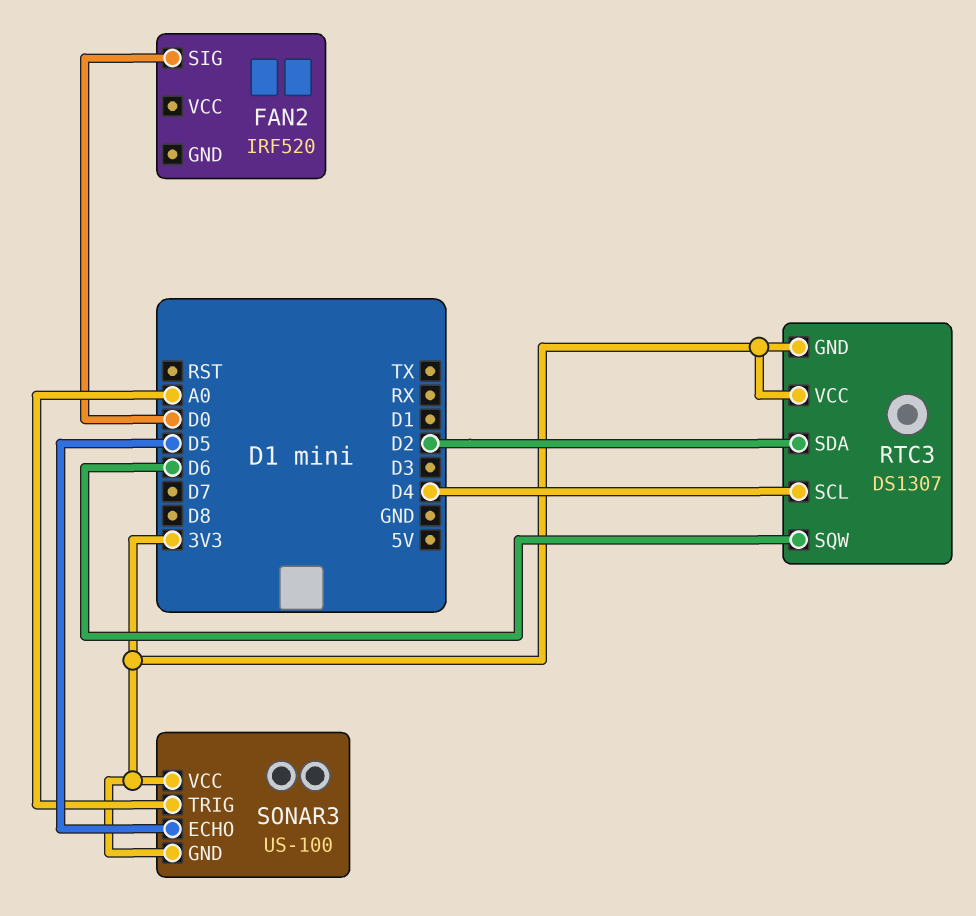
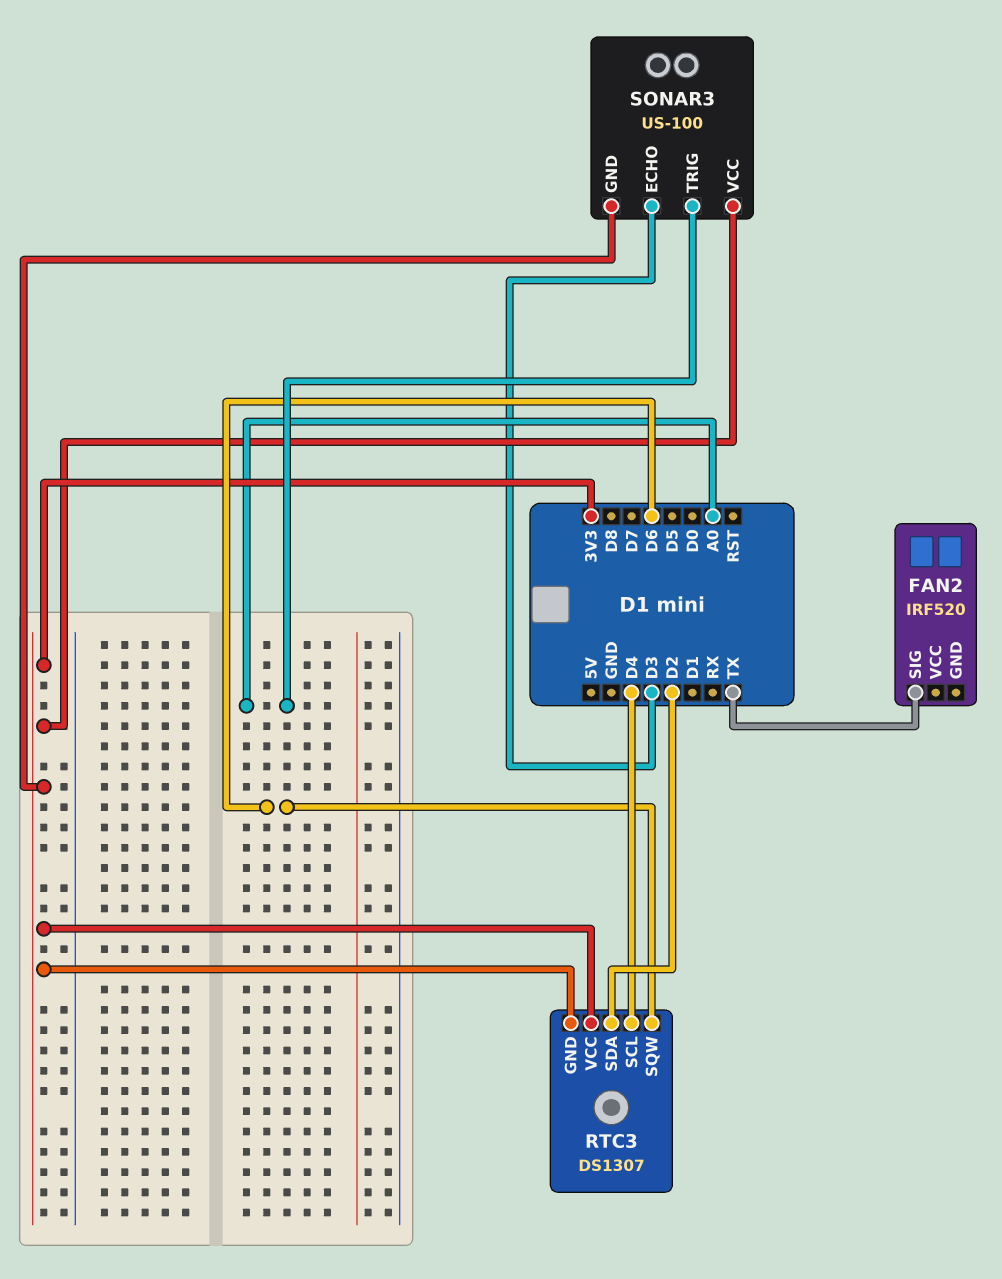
FAN2 pin SIG: D0 -> TX
SONAR3 pin ECHO: D5 -> D3

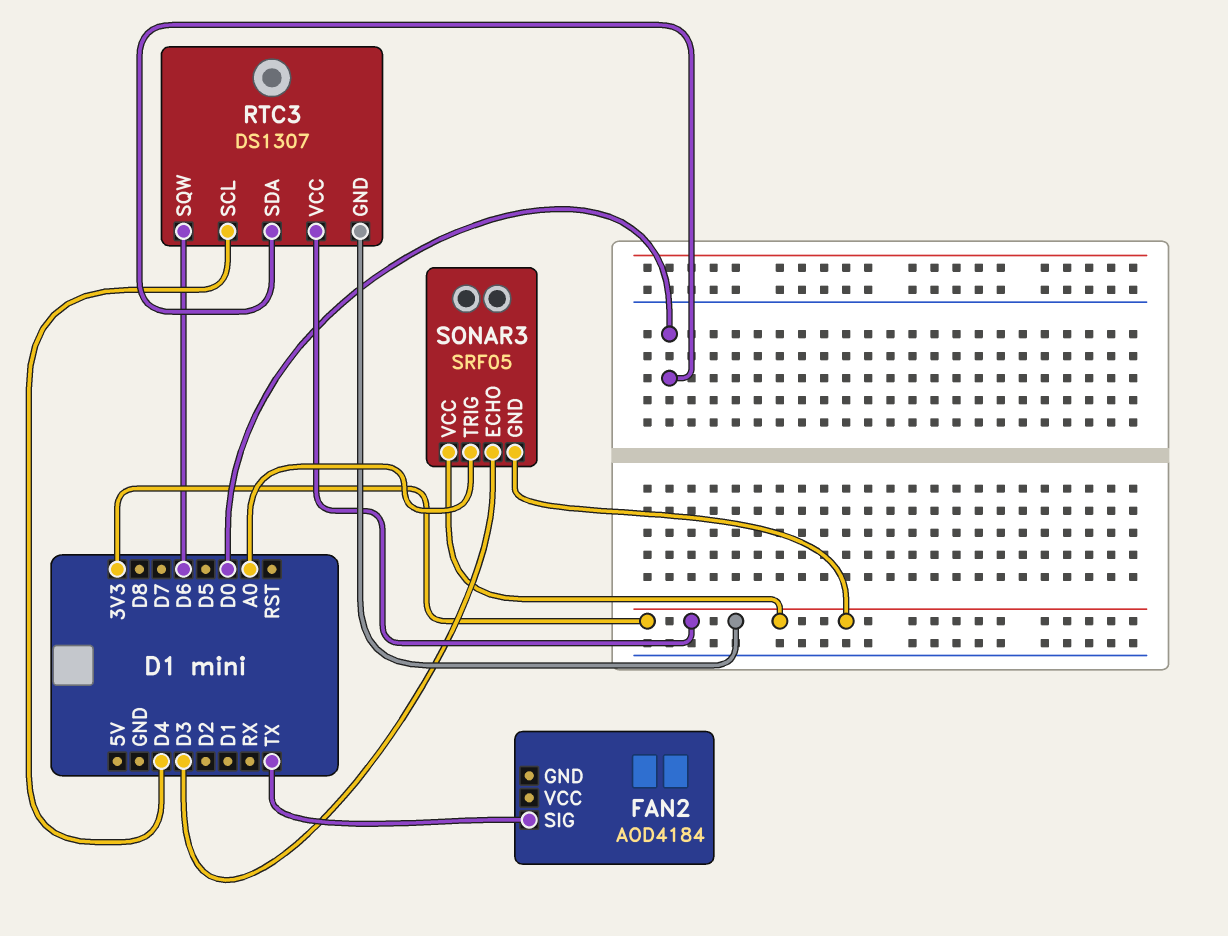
FAN2: IRF520 -> AOD4184
RTC3 pin SDA: D2 -> D0
SONAR3: US-100 -> SRF05

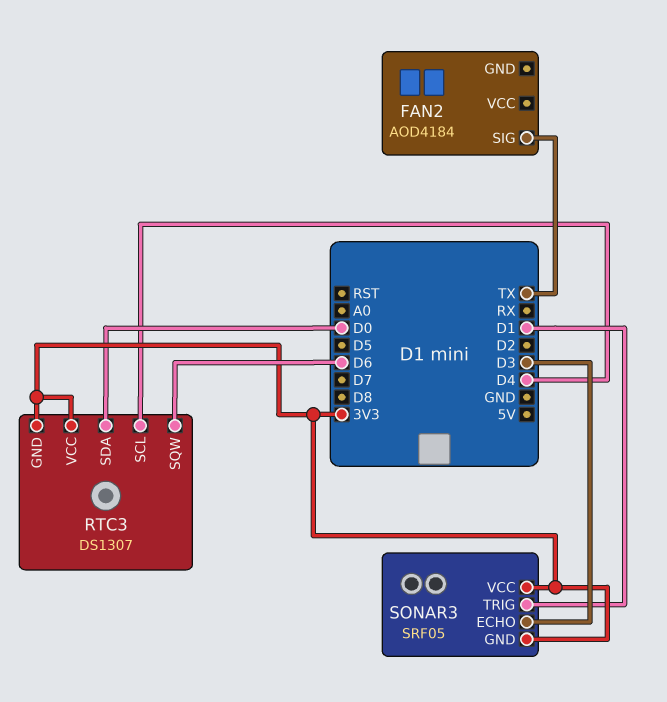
SONAR3 pin TRIG: A0 -> D1

